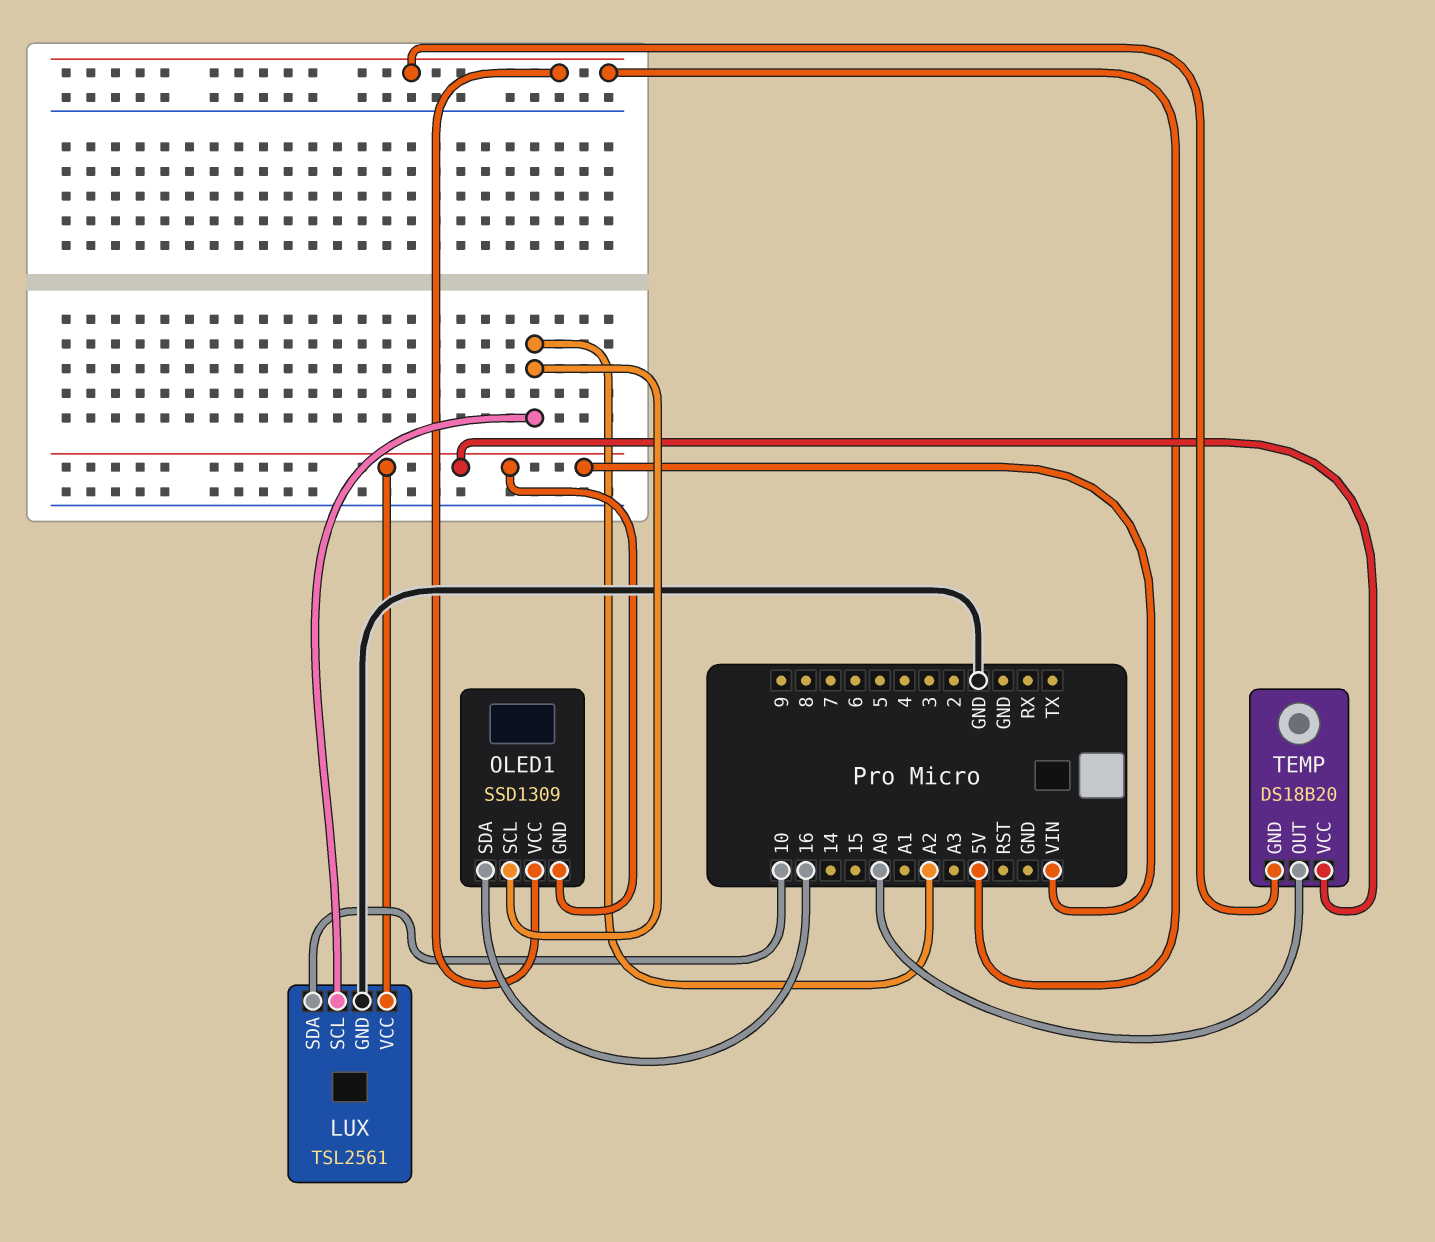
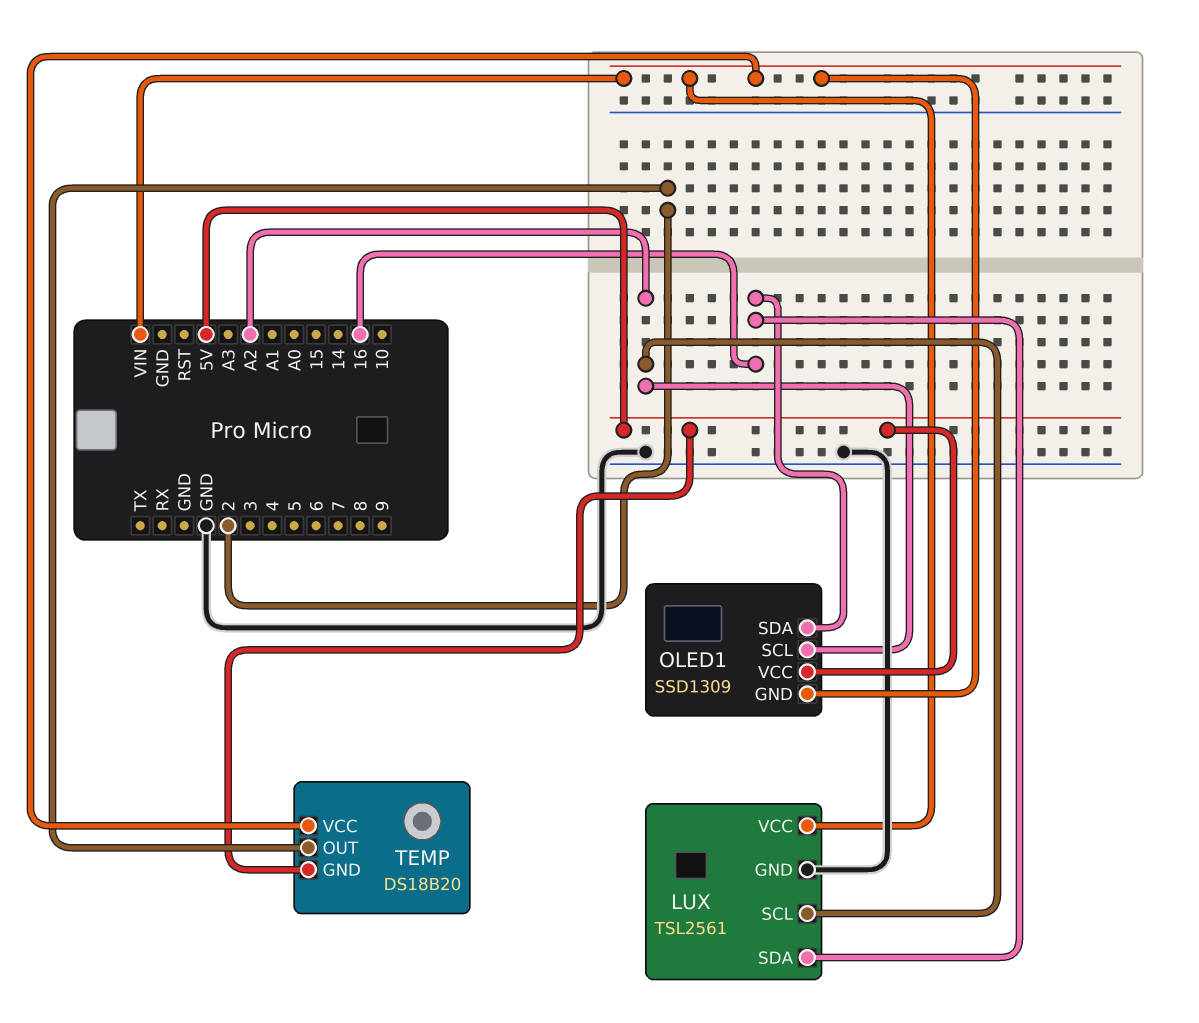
LUX pin SDA: 10 -> 16
TEMP pin OUT: A0 -> 2

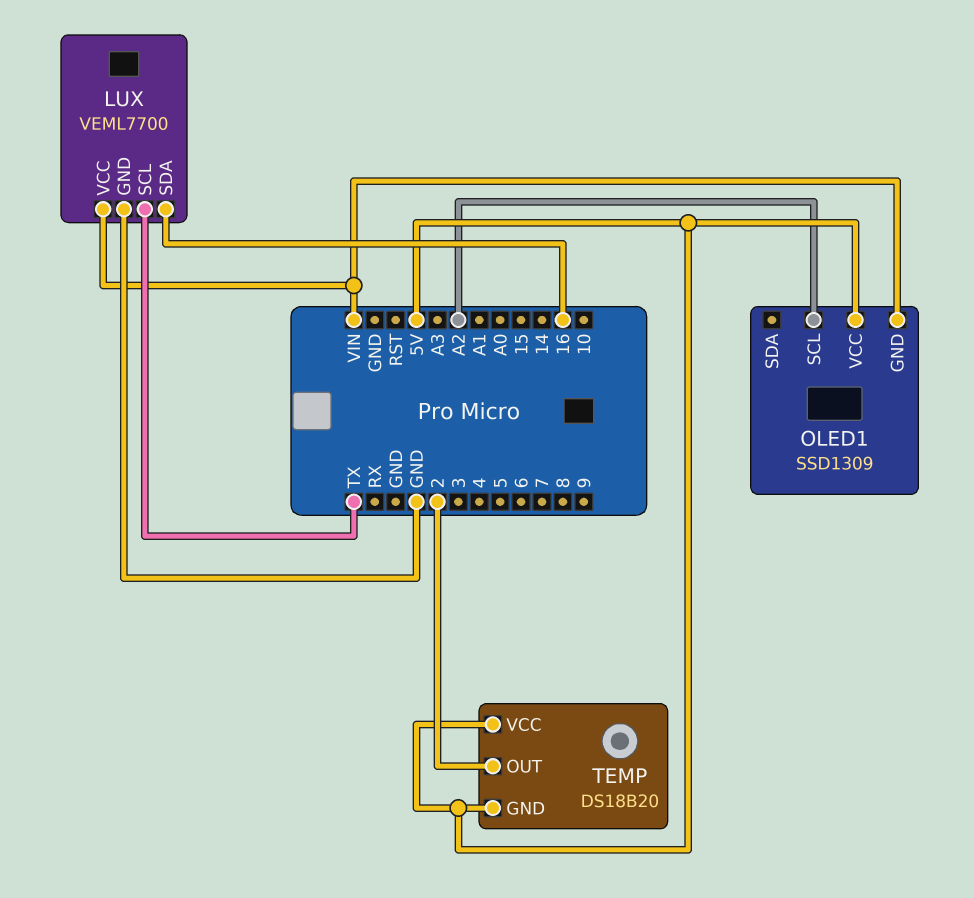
LUX: TSL2561 -> VEML7700
LUX pin SCL: A2 -> TX
OLED1 pin SDA: 16 -> none
TEMP pin VCC: VIN -> 5V

